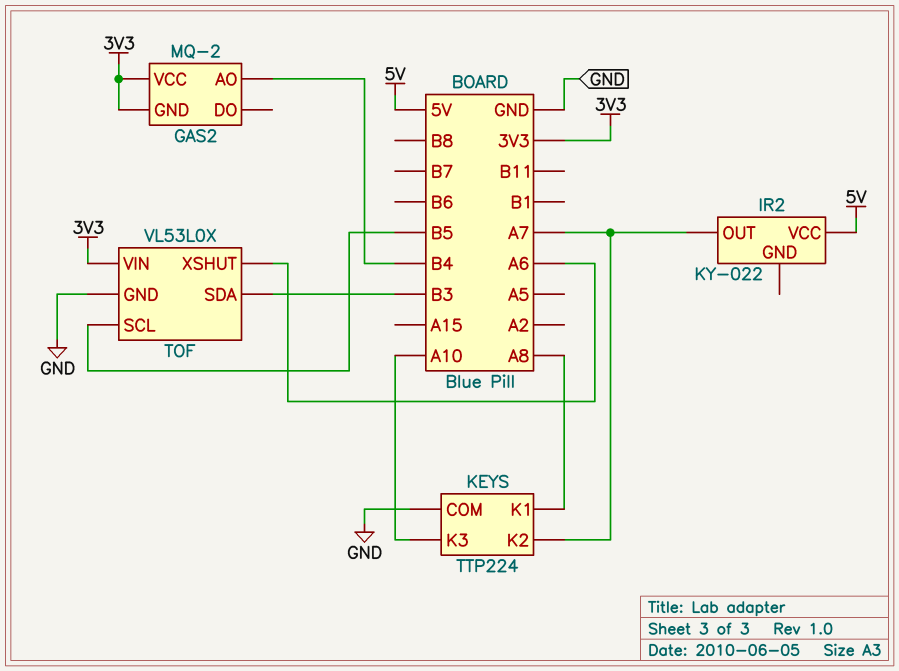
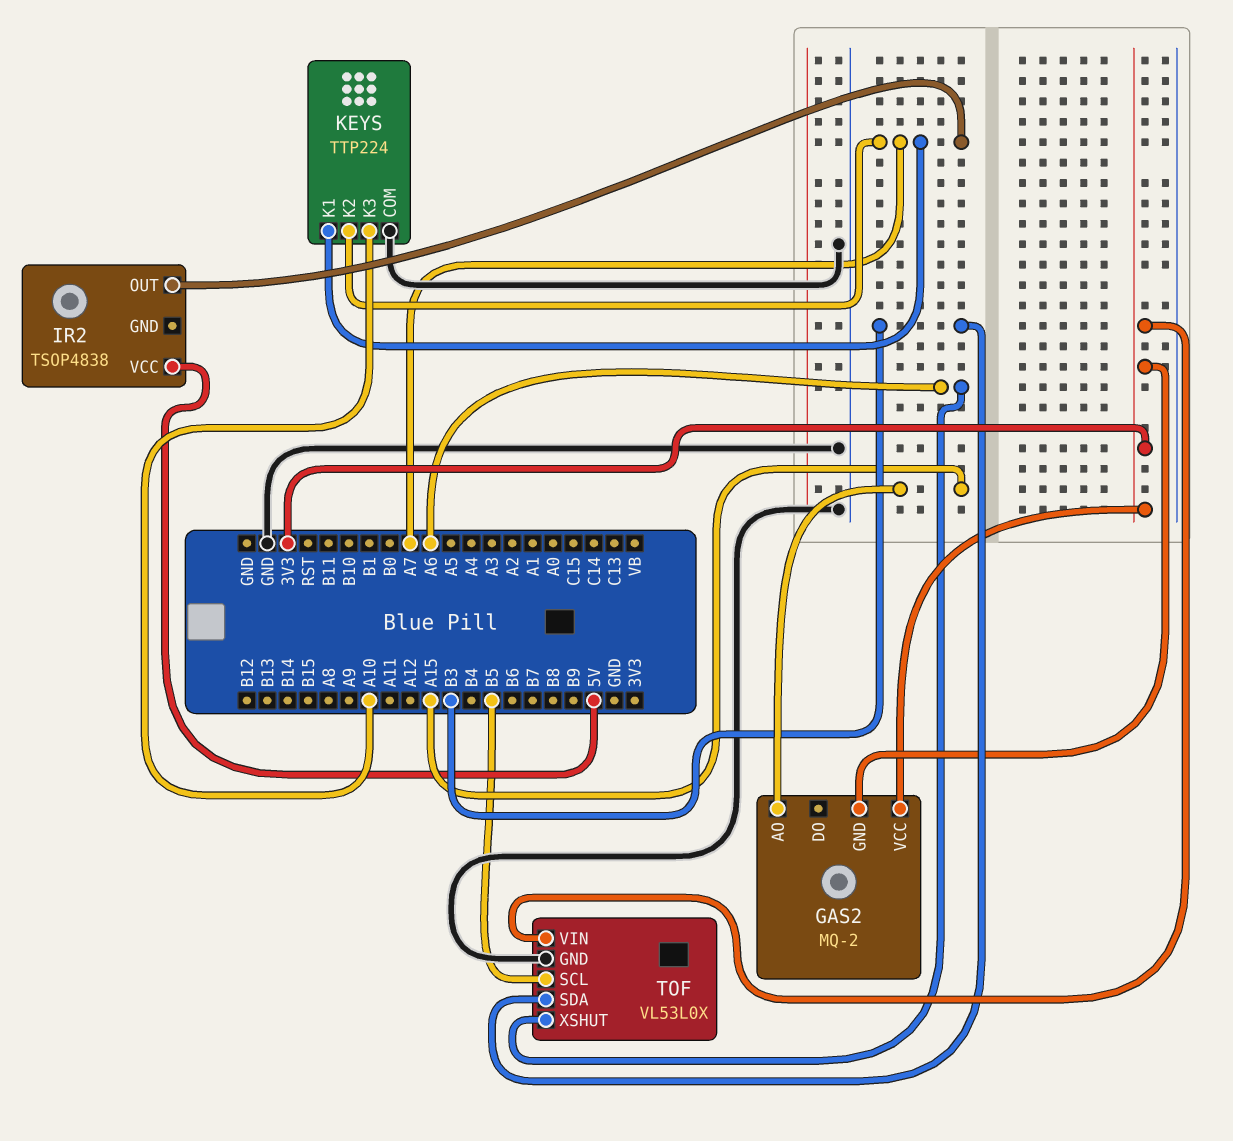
GAS2 pin AO: B4 -> A15
IR2: KY-022 -> TSOP4838
KEYS pin K1: A8 -> A7

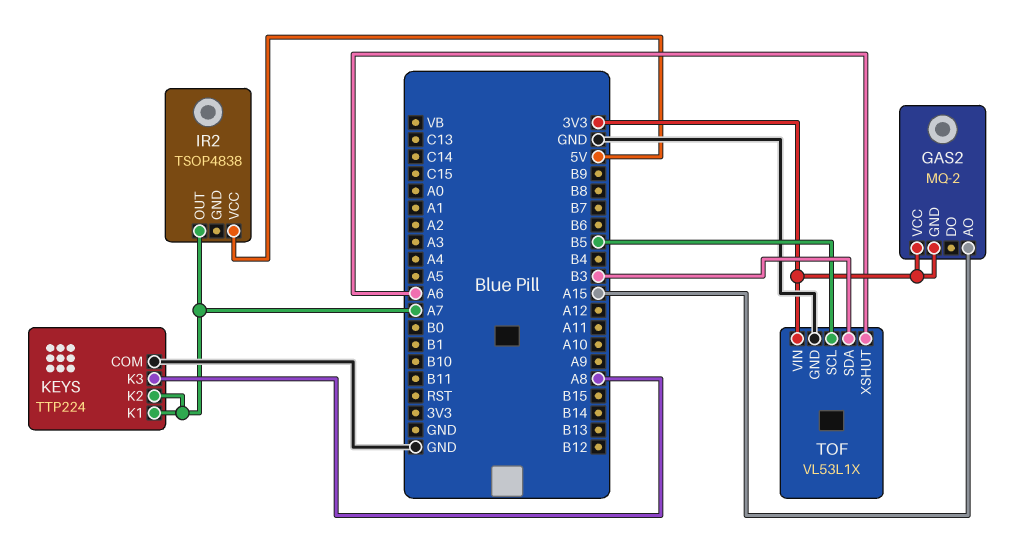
KEYS pin K3: A10 -> A8
TOF: VL53L0X -> VL53L1X

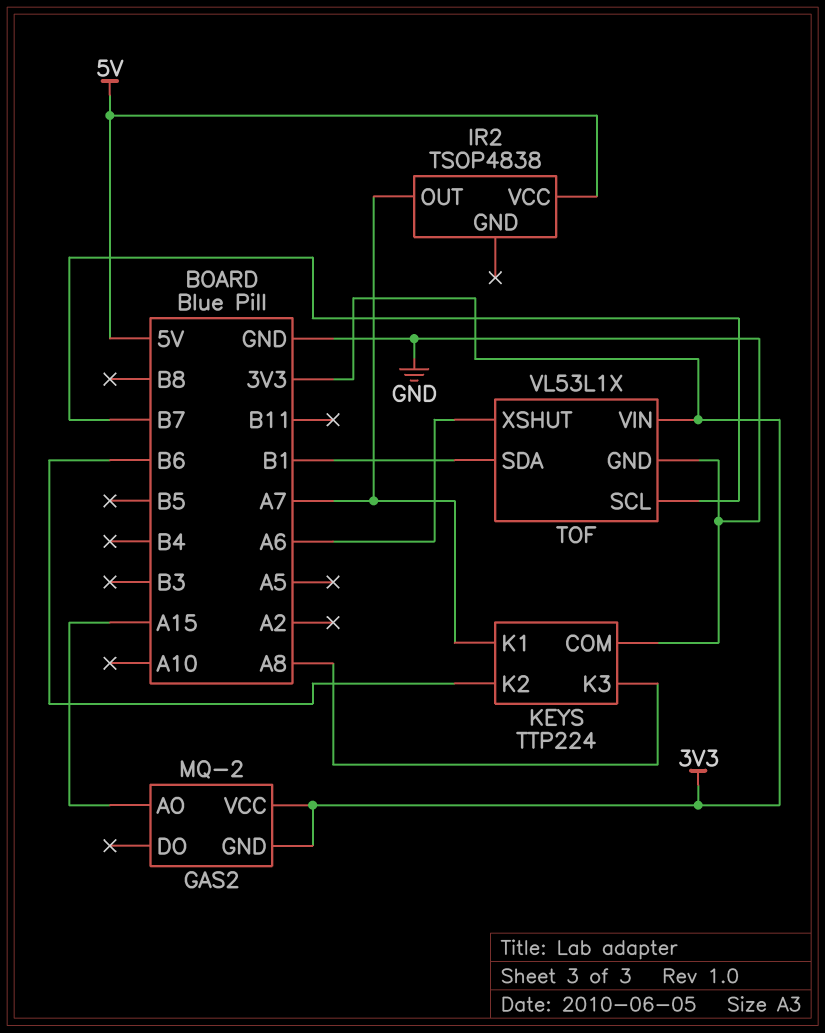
KEYS pin K2: A7 -> B6
TOF pin SCL: B5 -> B7
TOF pin SDA: B3 -> B1

